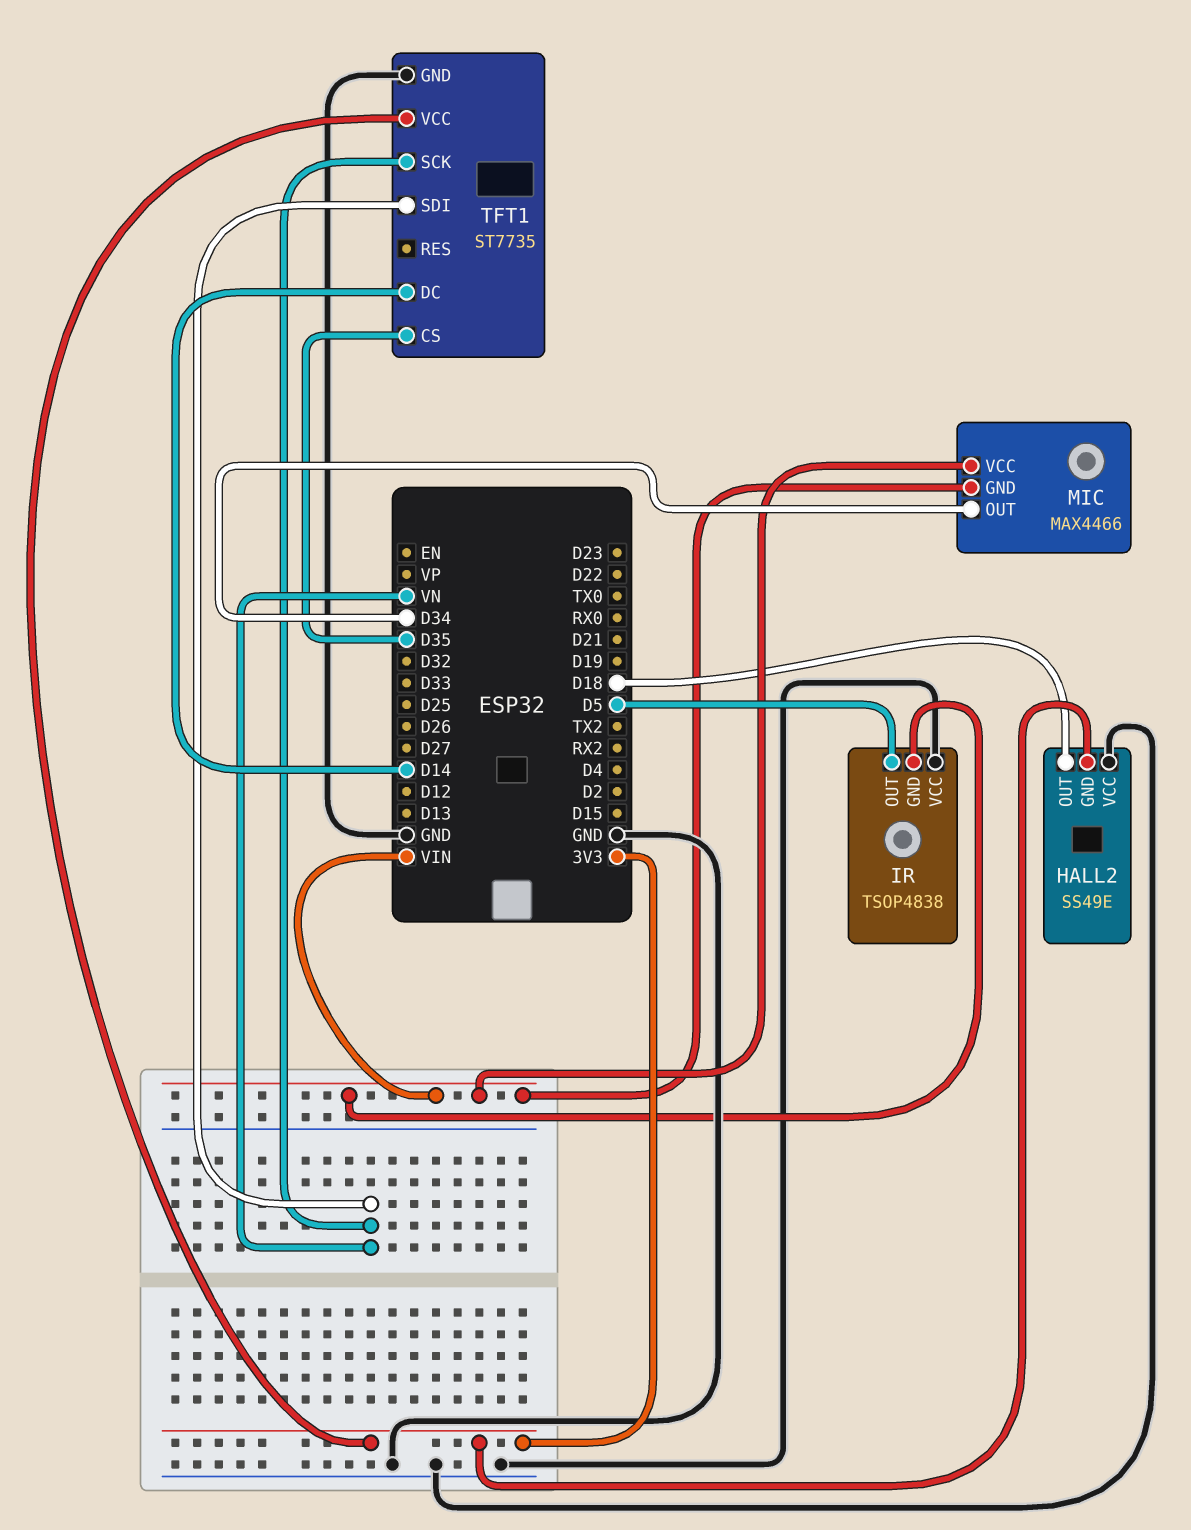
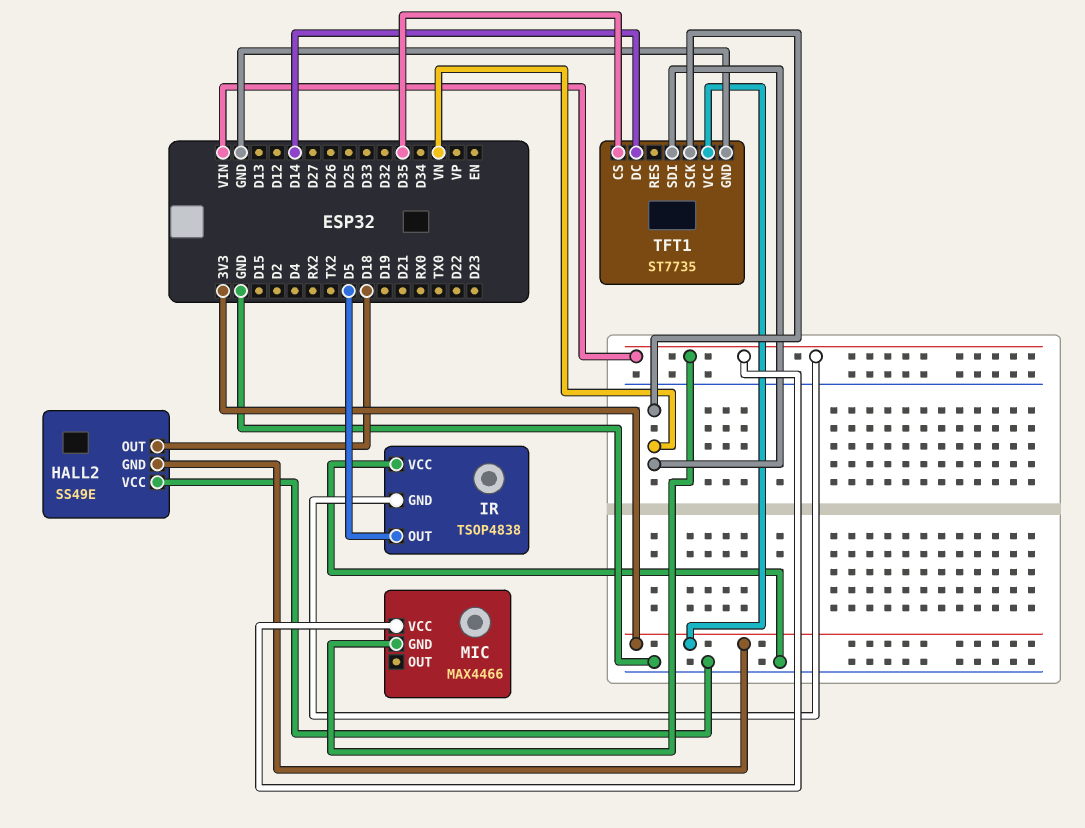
MIC pin OUT: D34 -> none

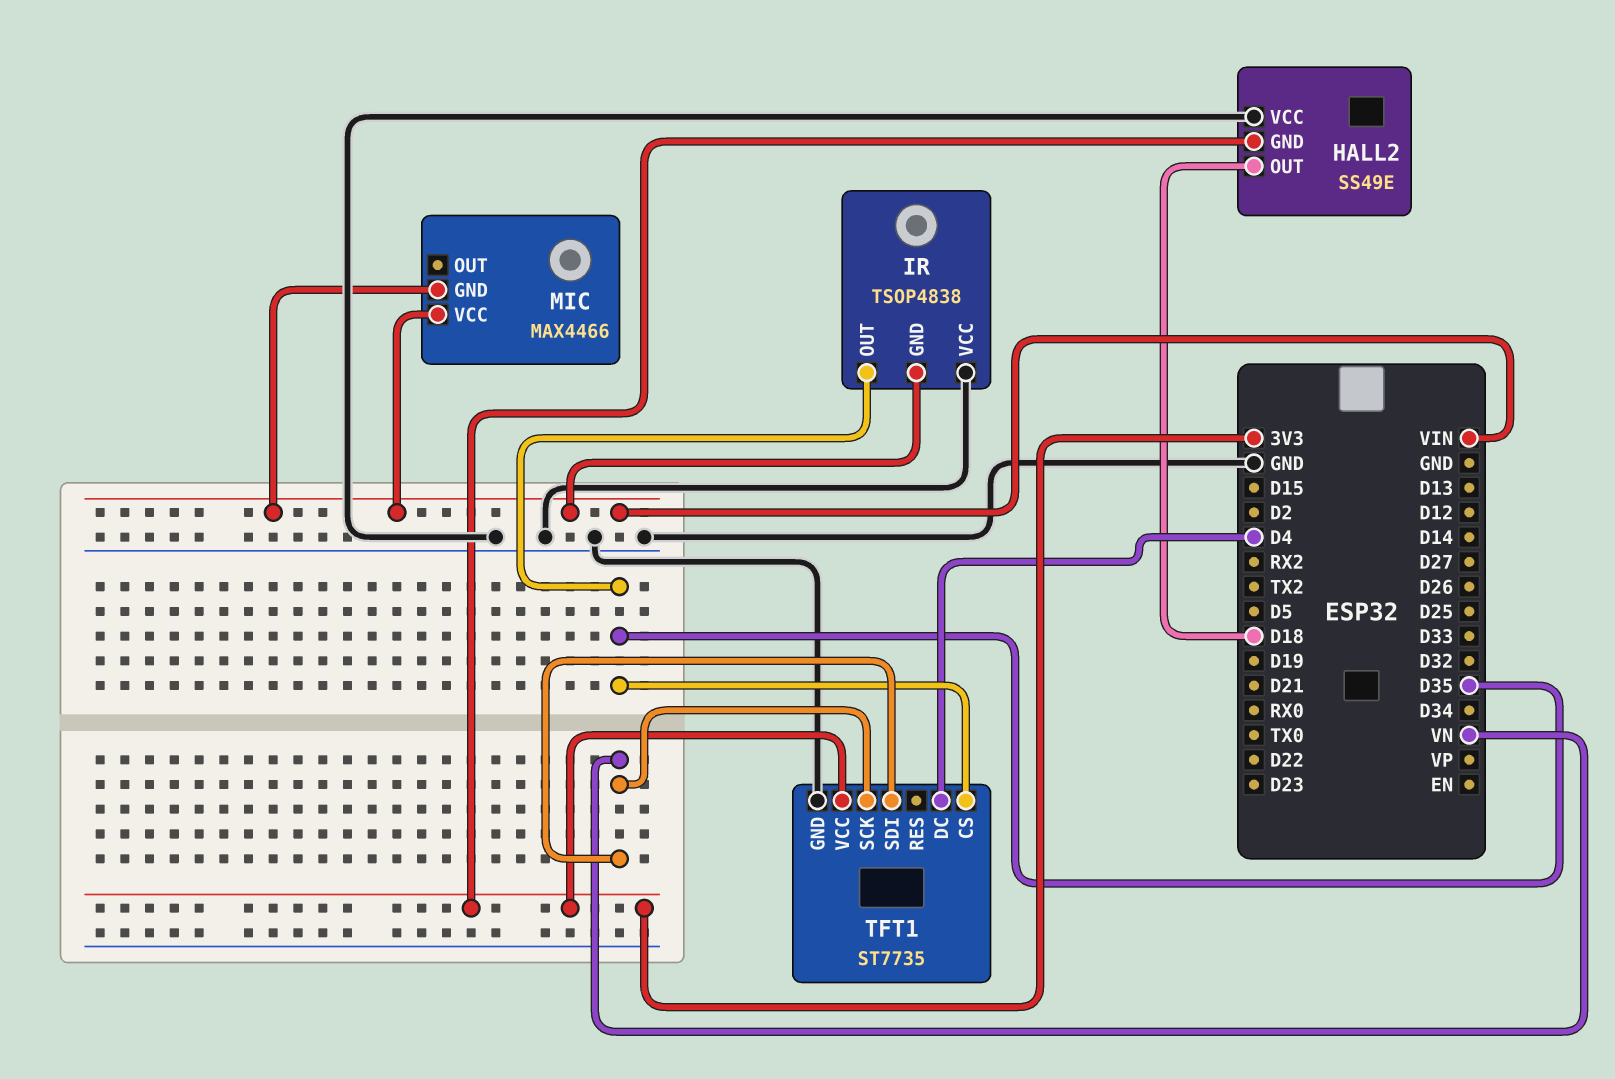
IR pin OUT: D5 -> D35
TFT1 pin DC: D14 -> D4

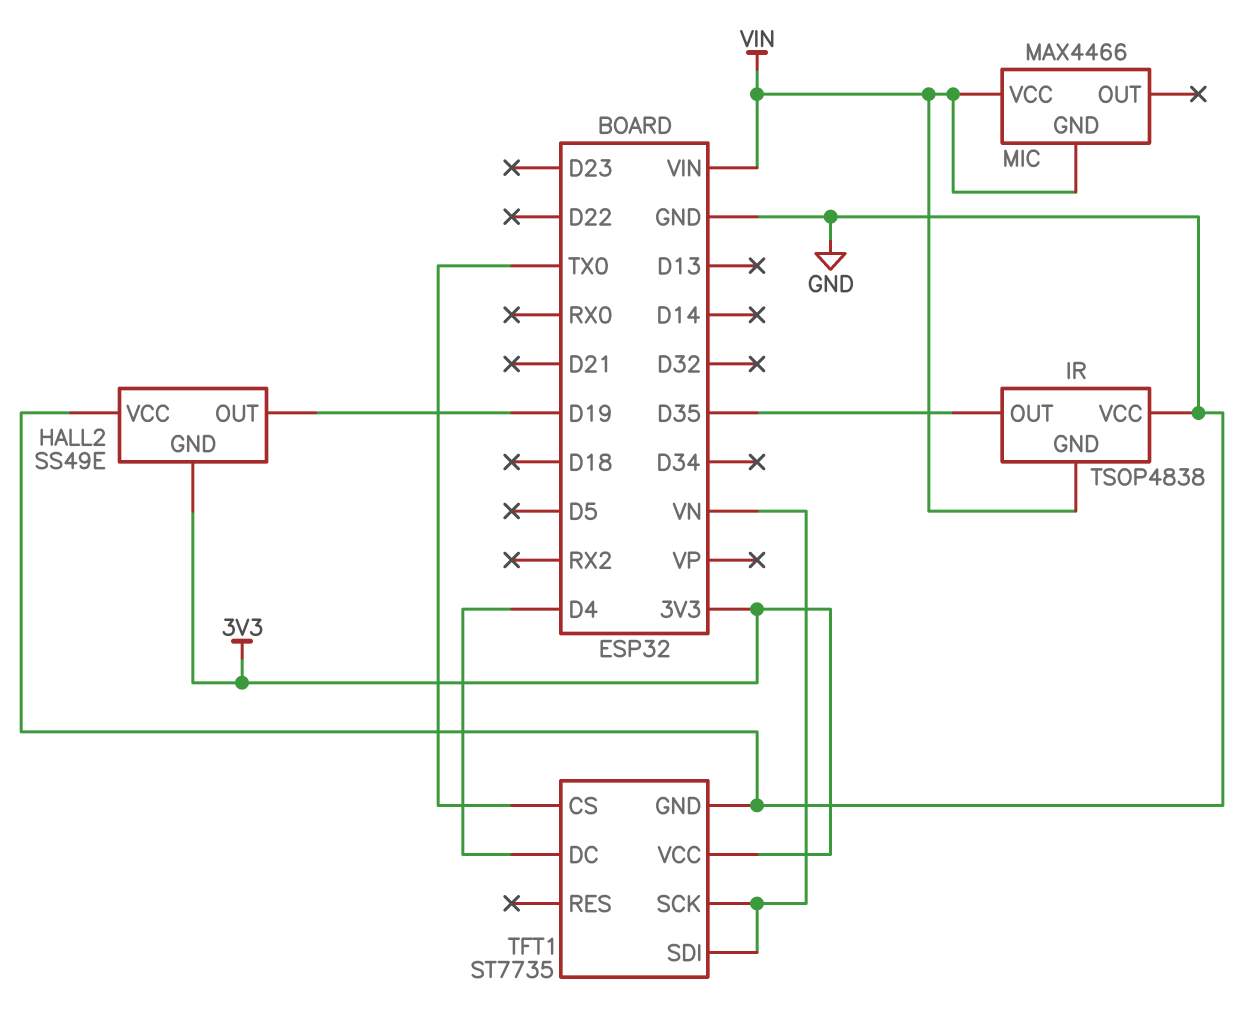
HALL2 pin OUT: D18 -> D19
TFT1 pin CS: D35 -> TX0

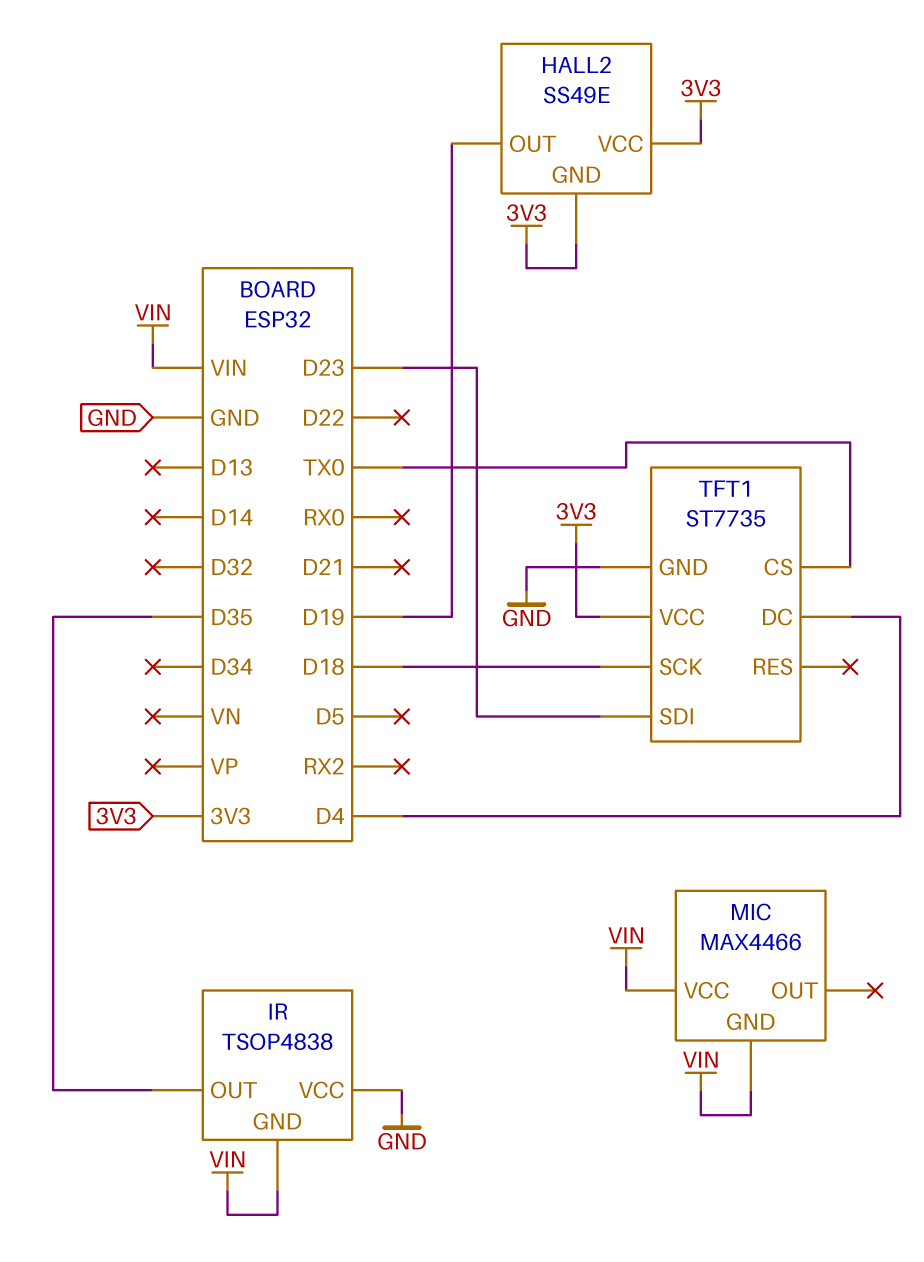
HALL2 pin VCC: GND -> 3V3
TFT1 pin SCK: VN -> D18
TFT1 pin SDI: VN -> D23

